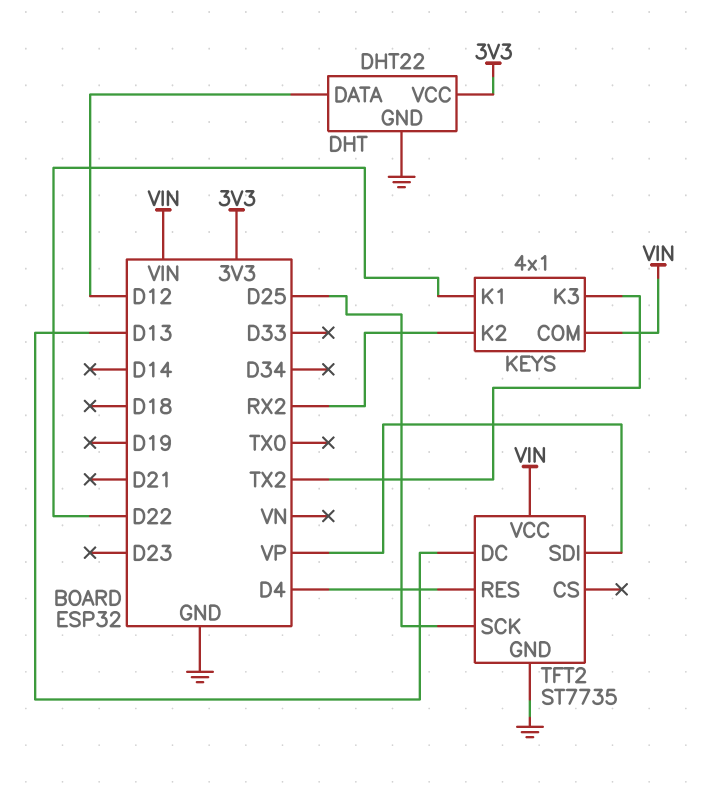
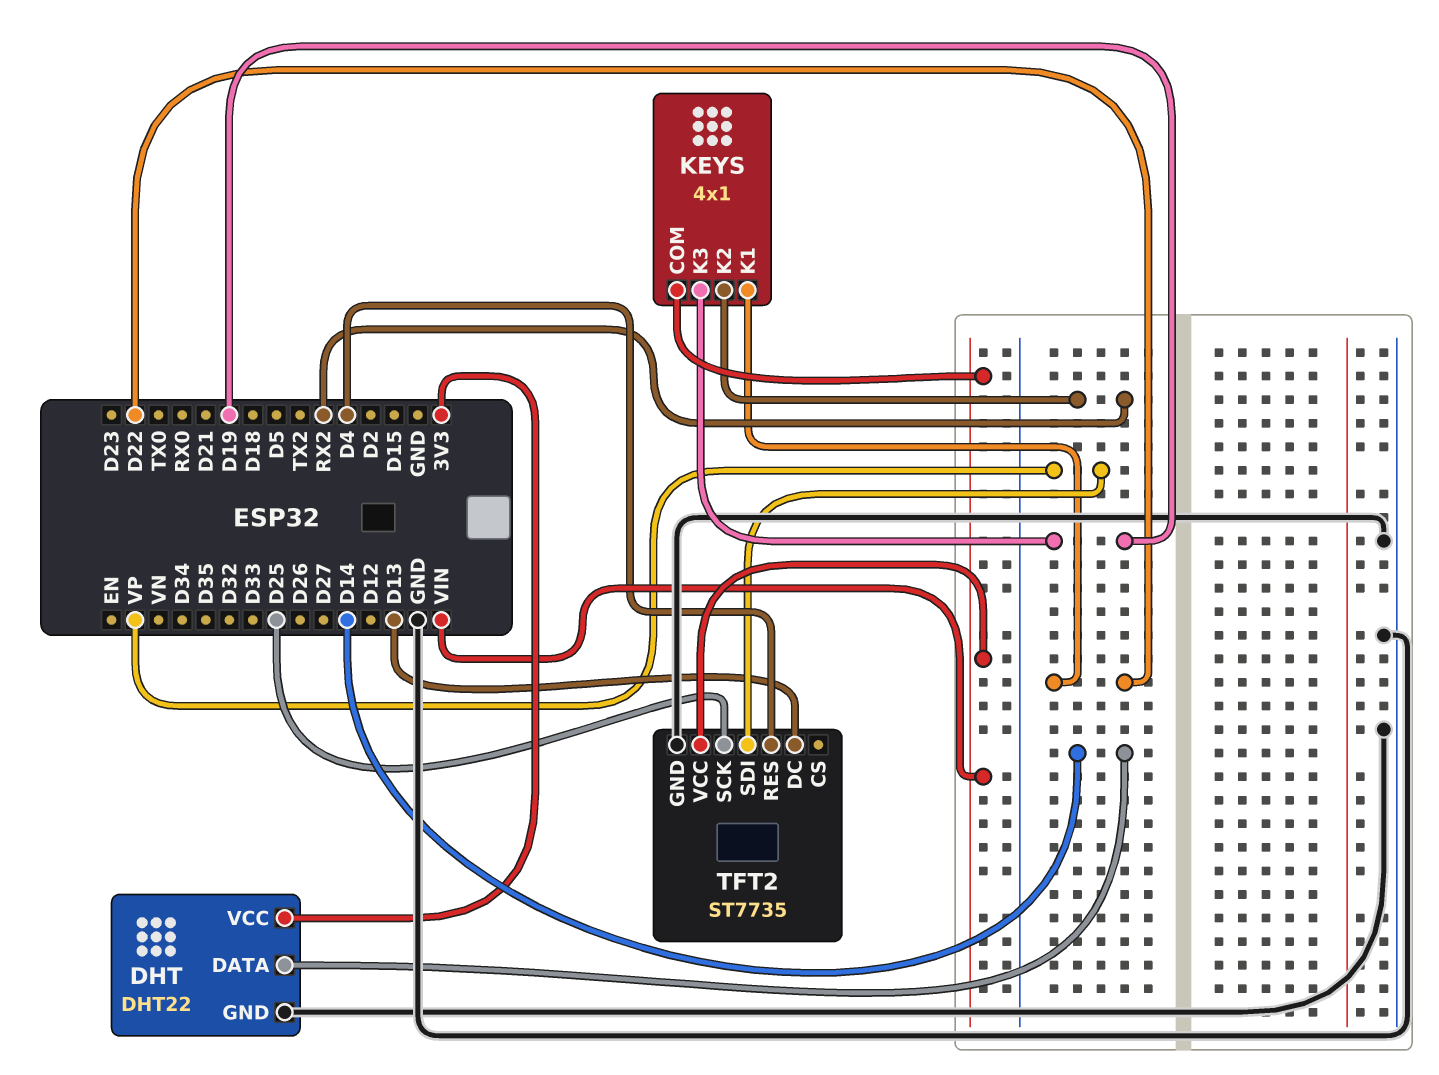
DHT pin DATA: D12 -> D14
KEYS pin K3: TX2 -> D19

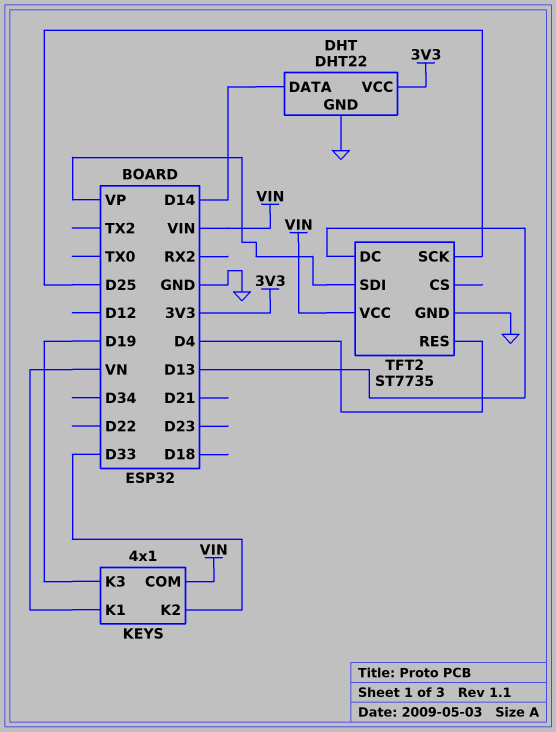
KEYS pin K1: D22 -> VN
KEYS pin K2: RX2 -> D33

